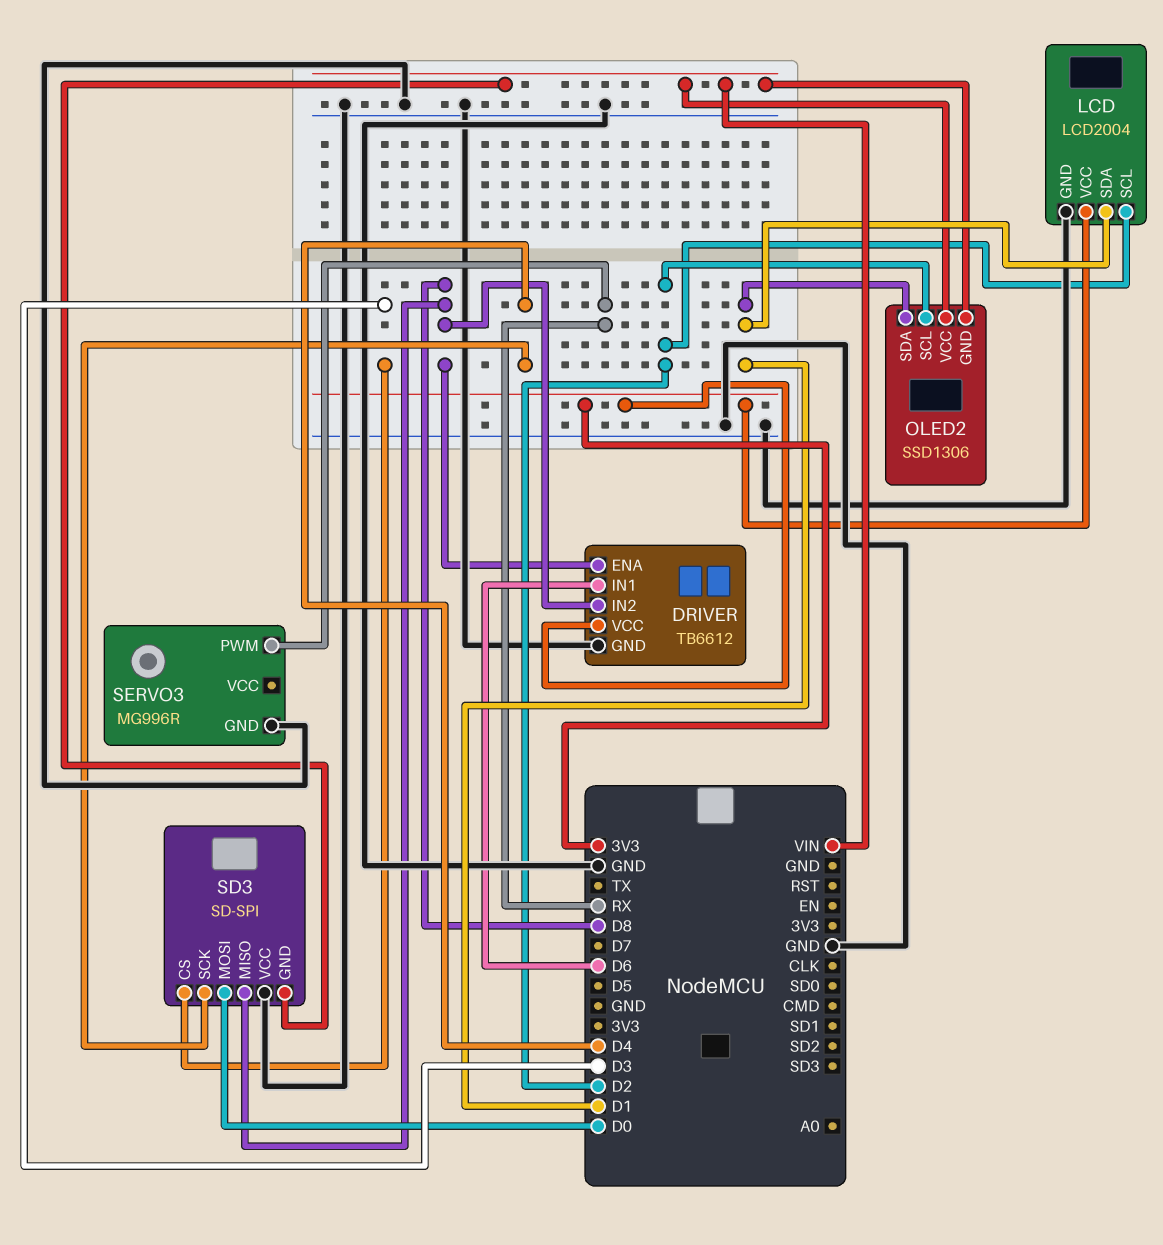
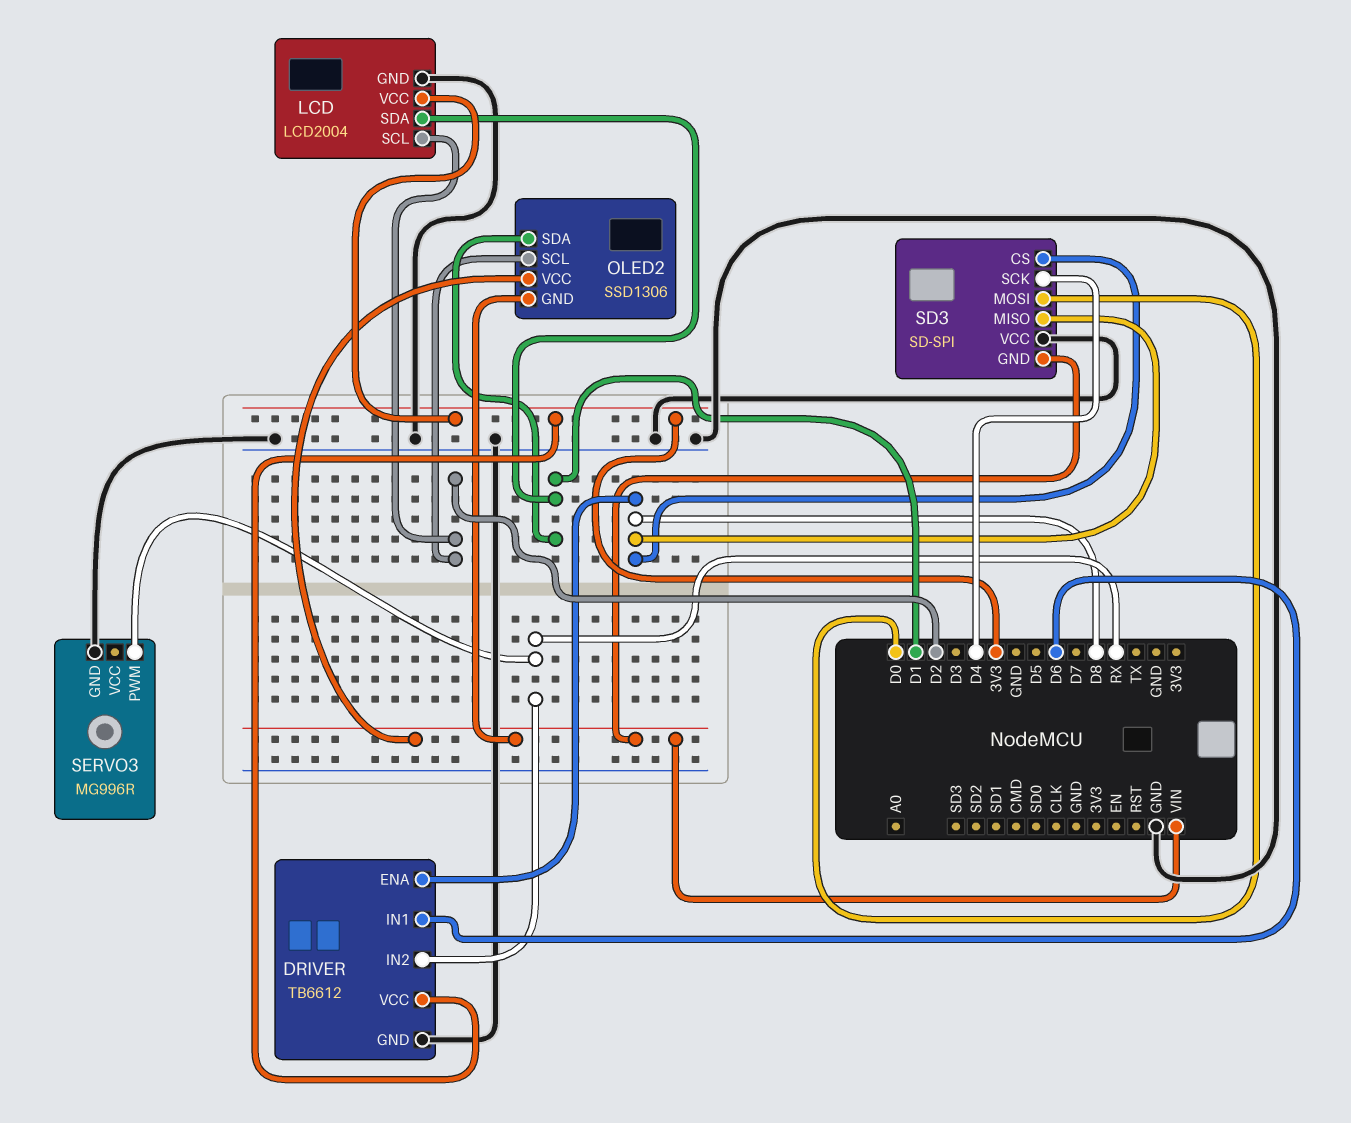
DRIVER pin IN2: D8 -> RX
SD3 pin CS: D3 -> D8

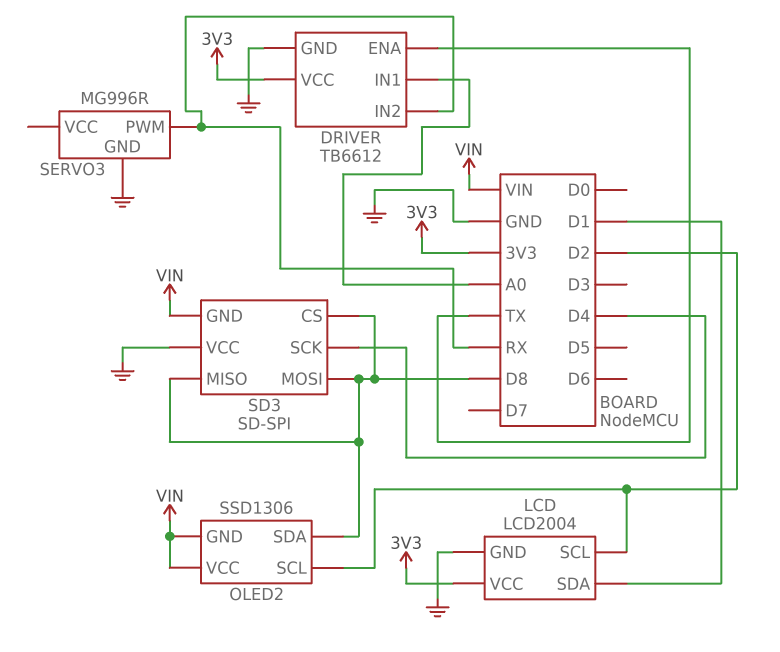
DRIVER pin ENA: D8 -> TX
DRIVER pin IN1: D6 -> A0
OLED2 pin SDA: D1 -> D8
SD3 pin MOSI: D0 -> D8

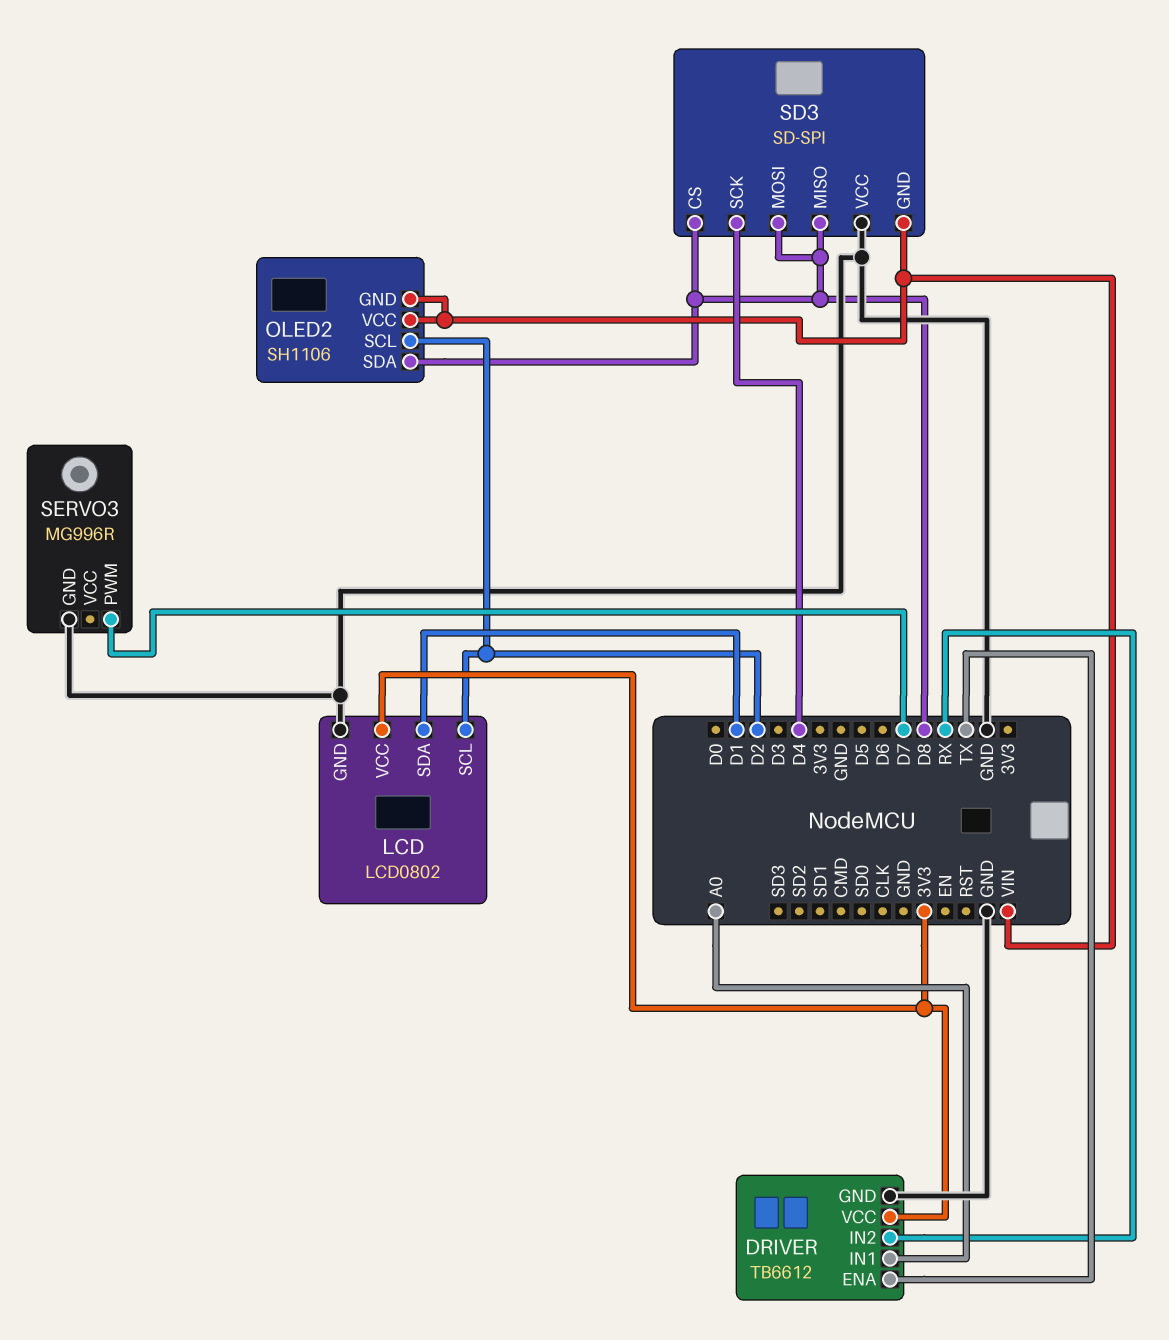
LCD: LCD2004 -> LCD0802
OLED2: SSD1306 -> SH1106
SERVO3 pin PWM: RX -> D7

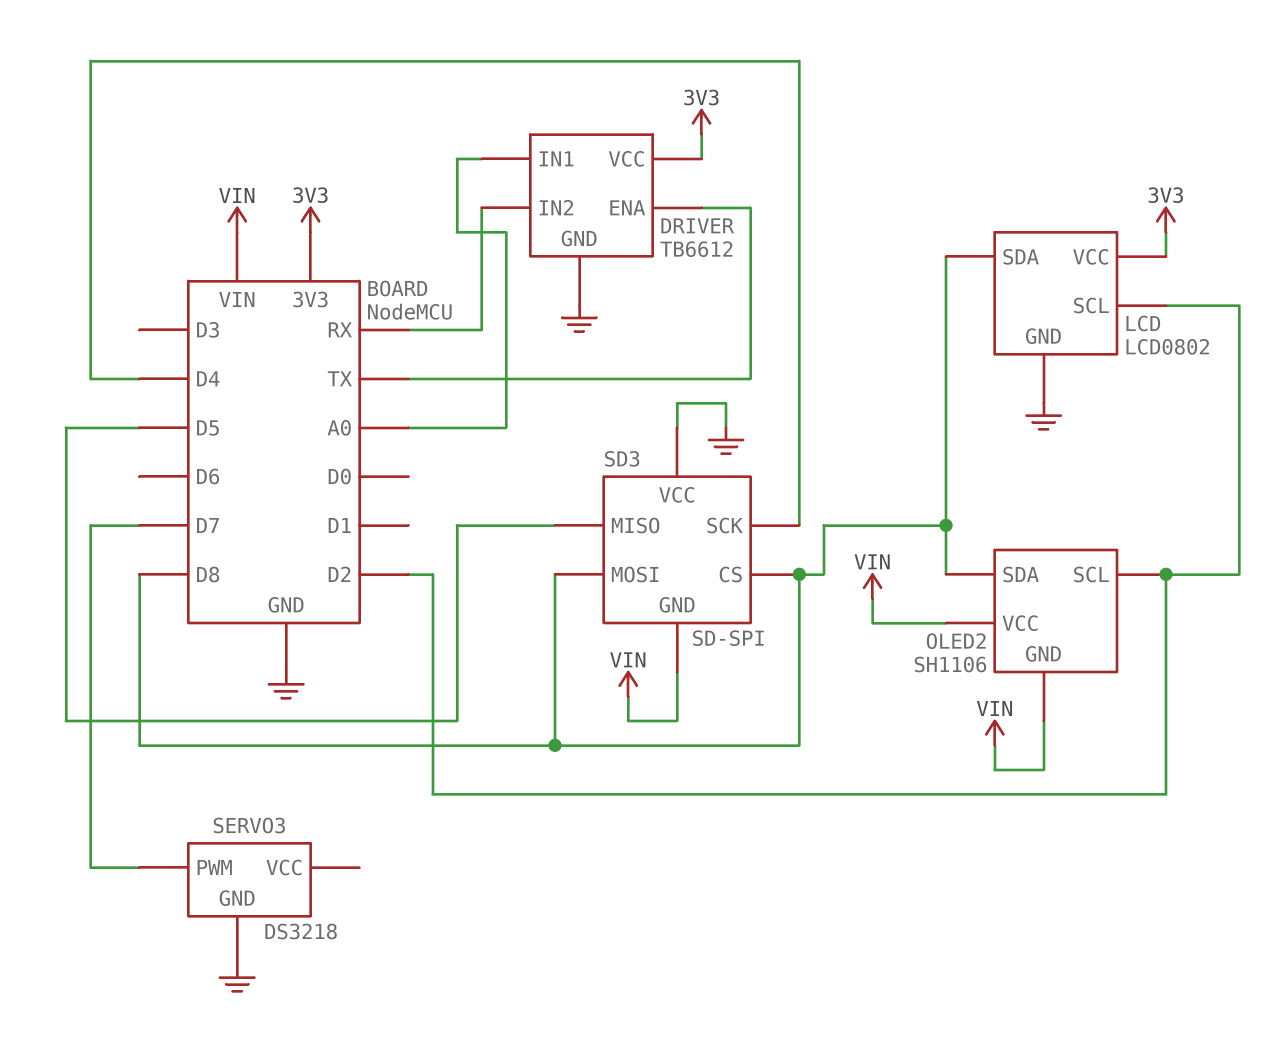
LCD pin SDA: D1 -> D8
SD3 pin MISO: D8 -> D5
SERVO3: MG996R -> DS3218

